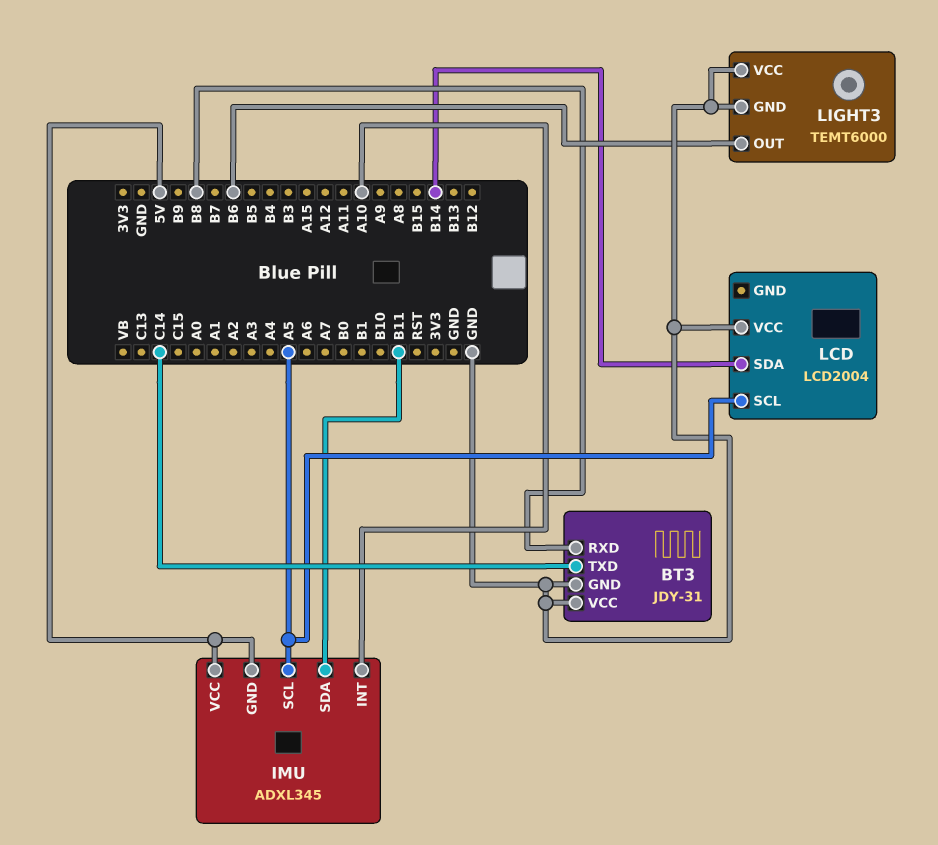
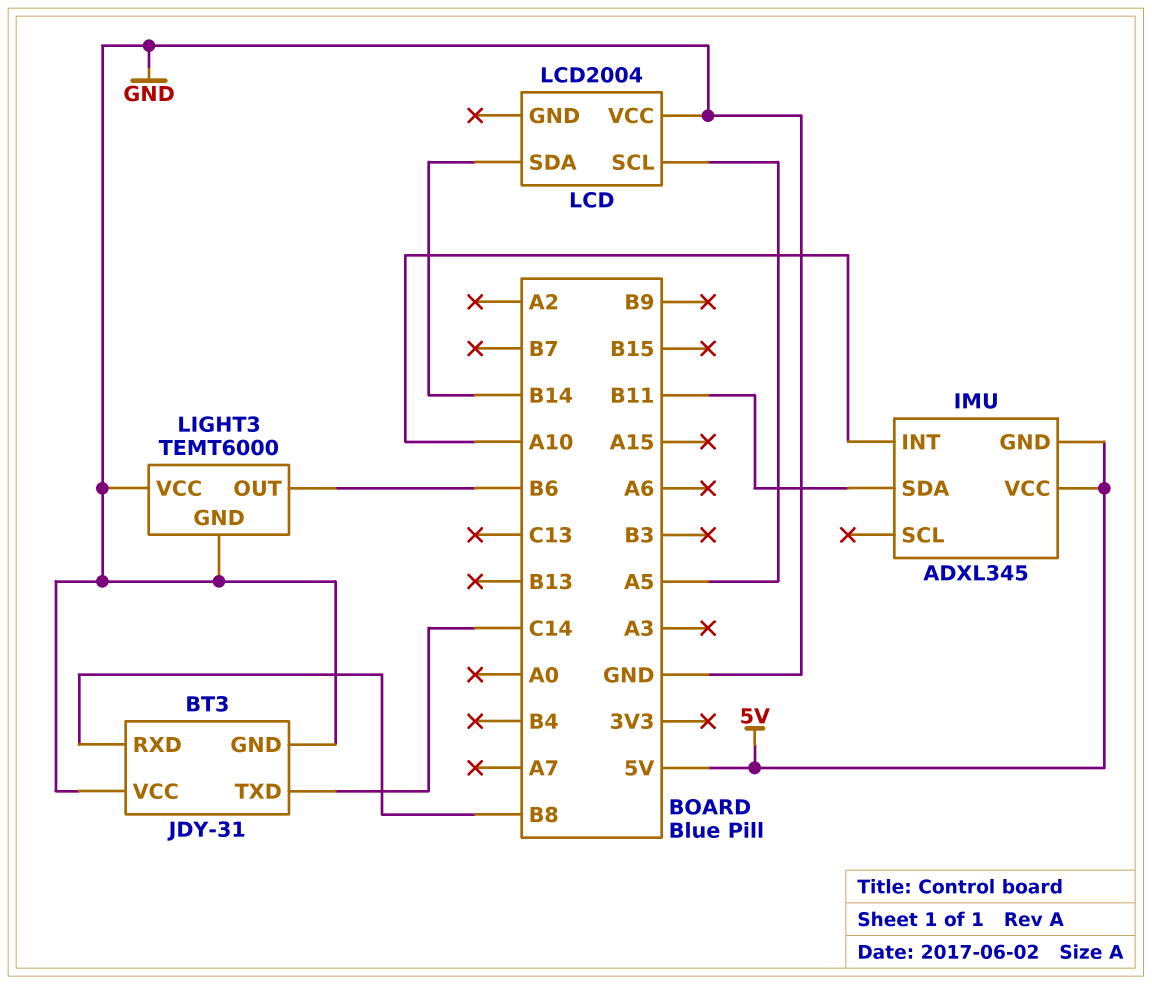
IMU pin SCL: A5 -> none

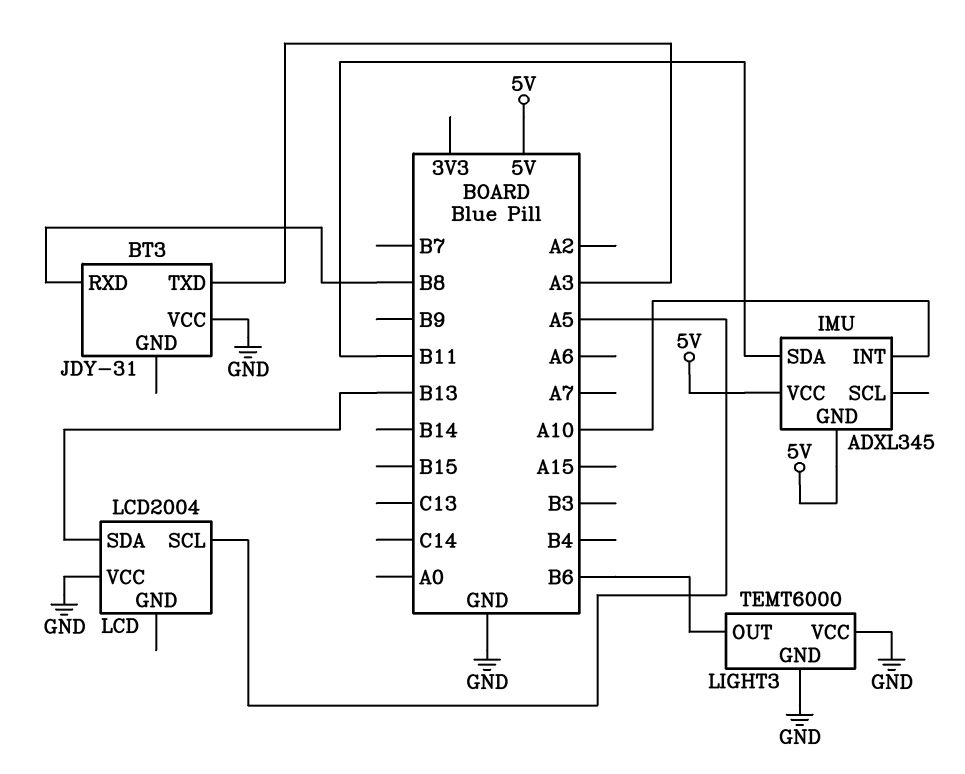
BT3 pin GND: GND -> none
BT3 pin TXD: C14 -> A3
LCD pin SDA: B14 -> B13

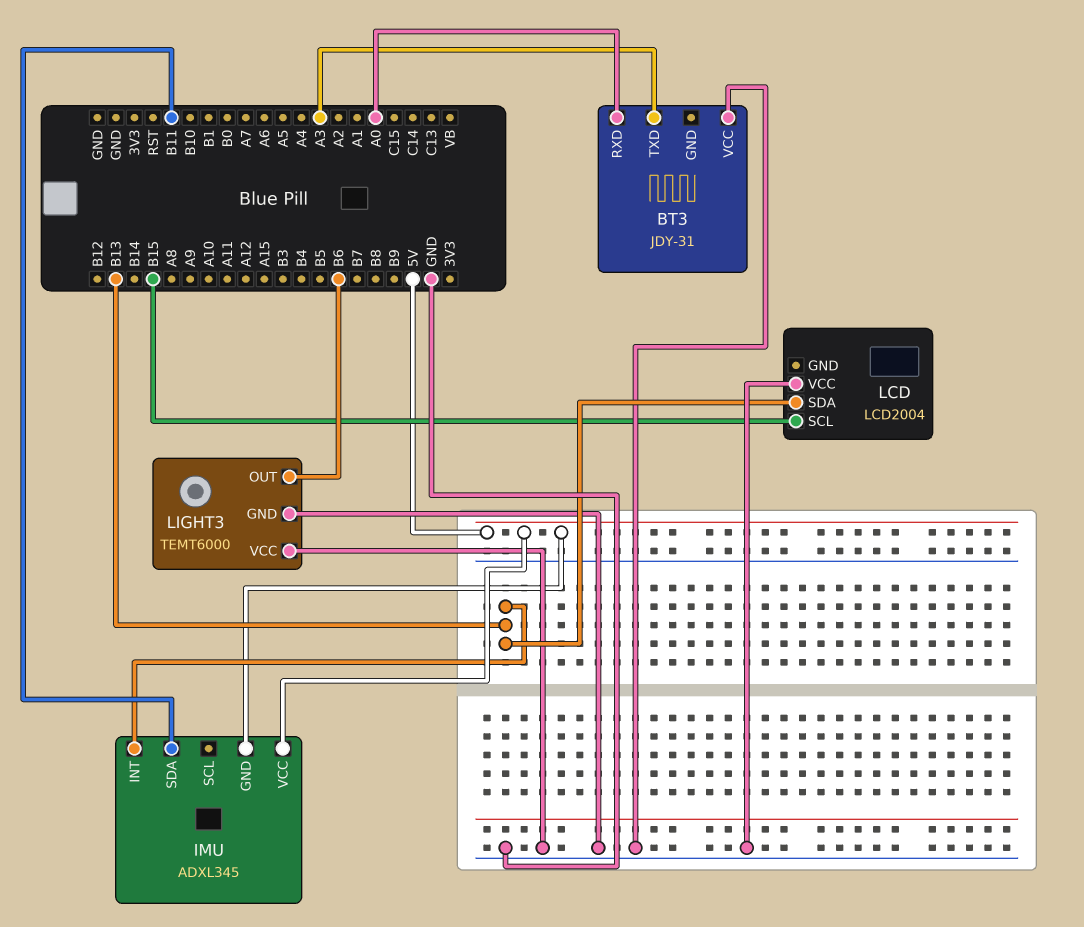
BT3 pin RXD: B8 -> A0
IMU pin INT: A10 -> B13
LCD pin SCL: A5 -> B15

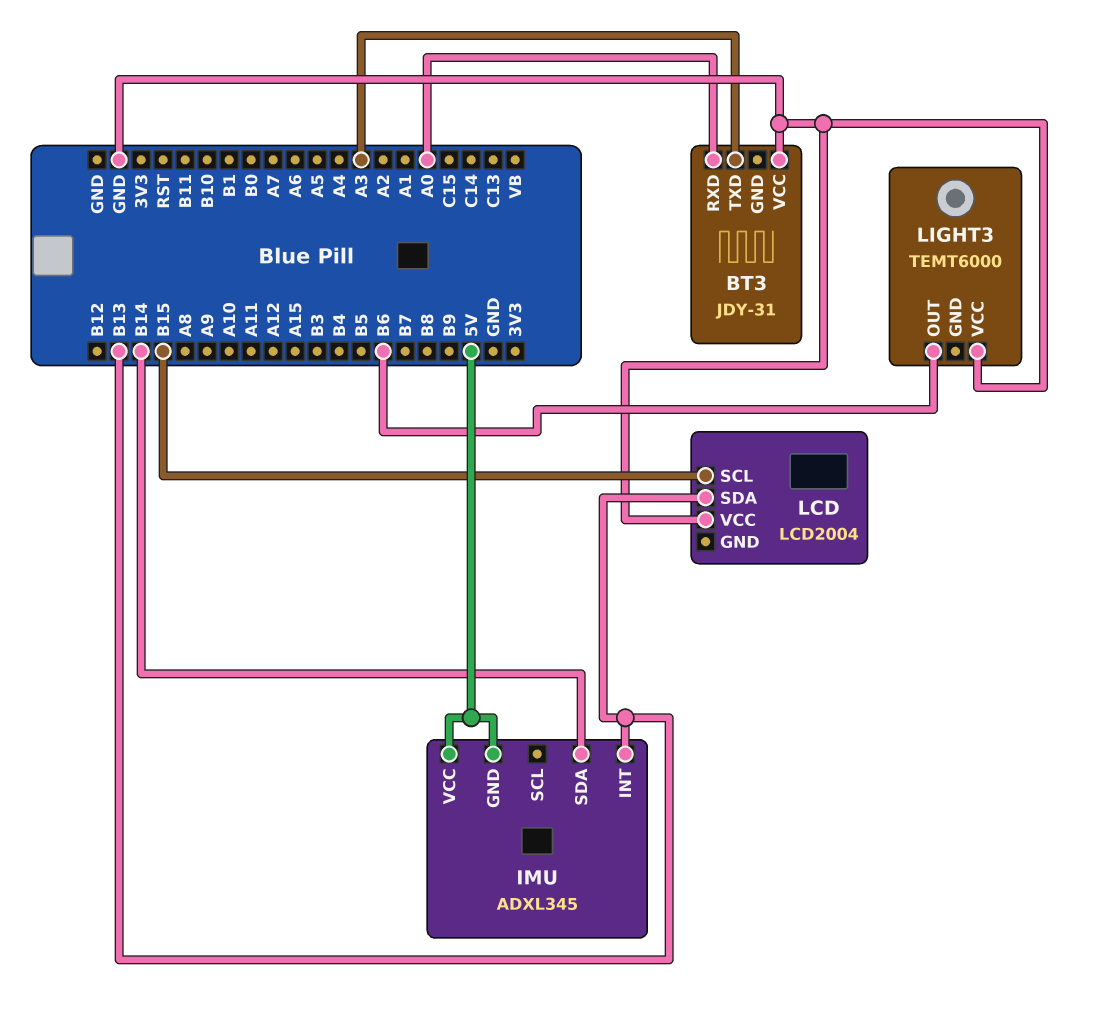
IMU pin SDA: B11 -> B14
LIGHT3 pin GND: GND -> none

